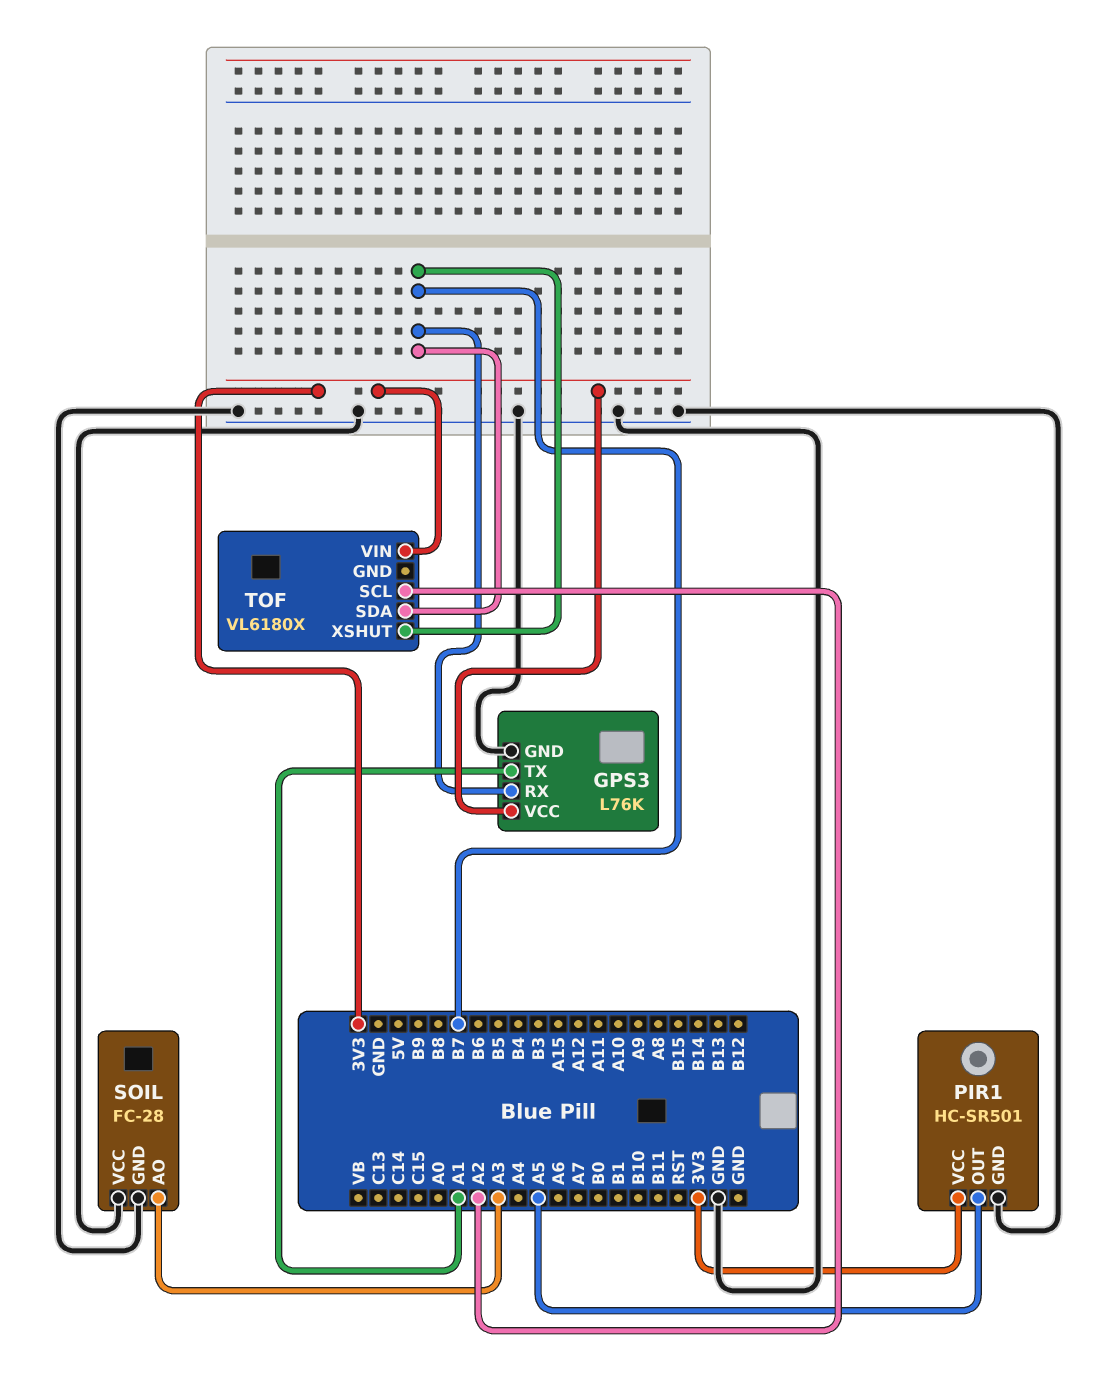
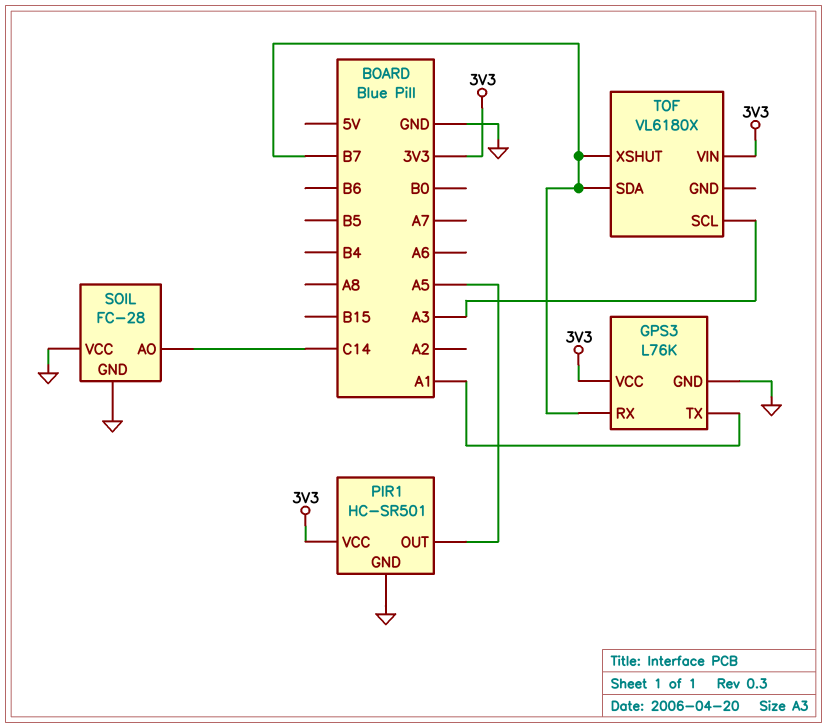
SOIL pin AO: A3 -> C14
TOF pin SCL: A2 -> A3

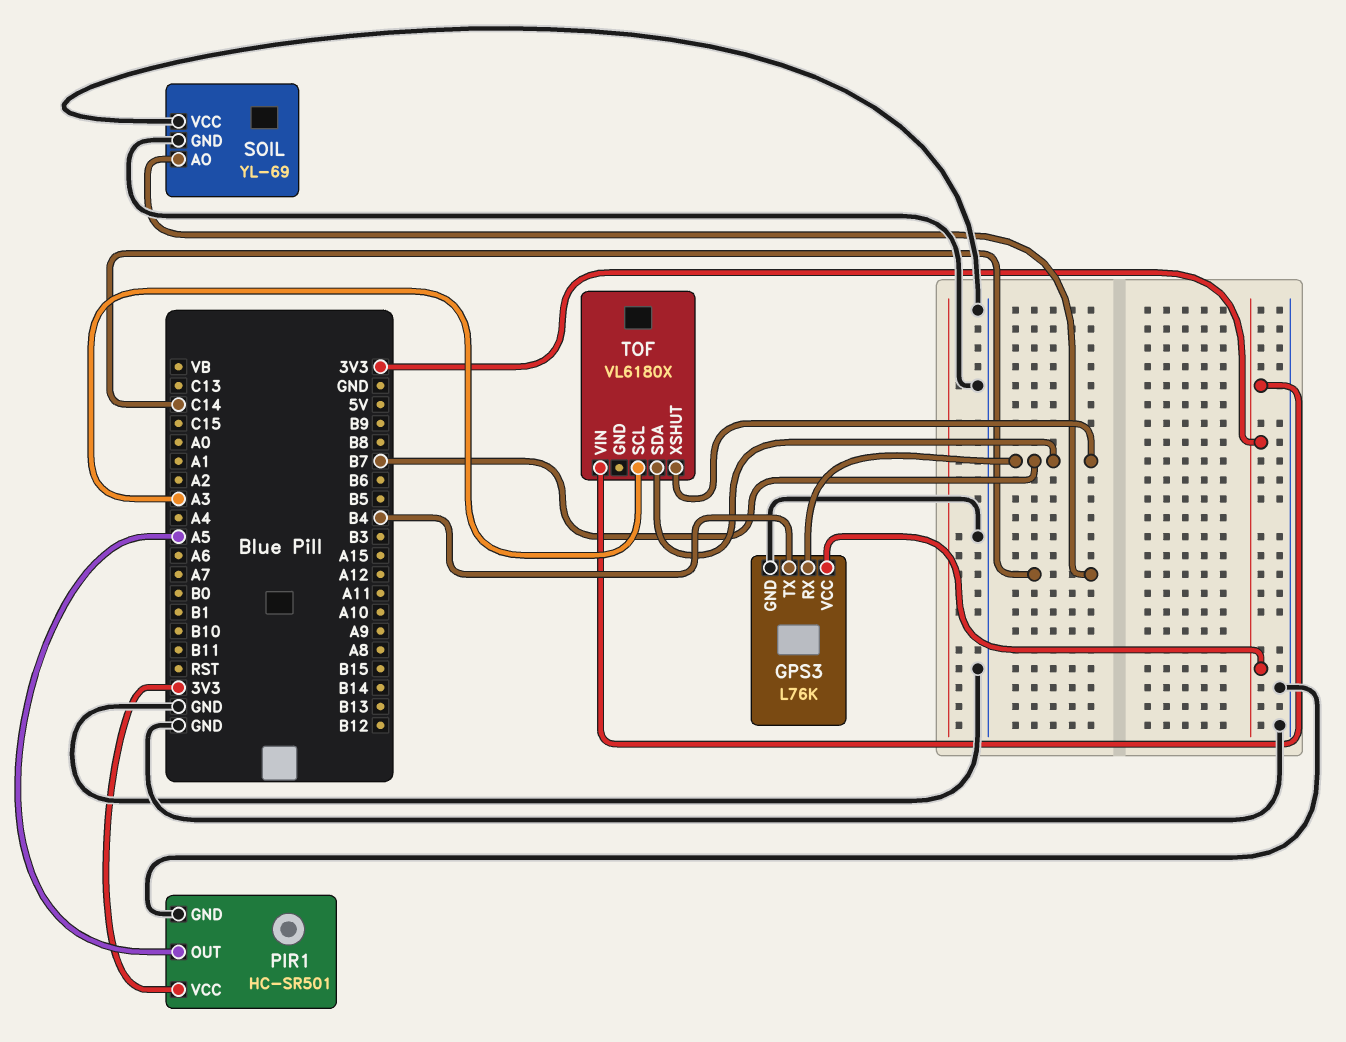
GPS3 pin TX: A1 -> B4
SOIL: FC-28 -> YL-69

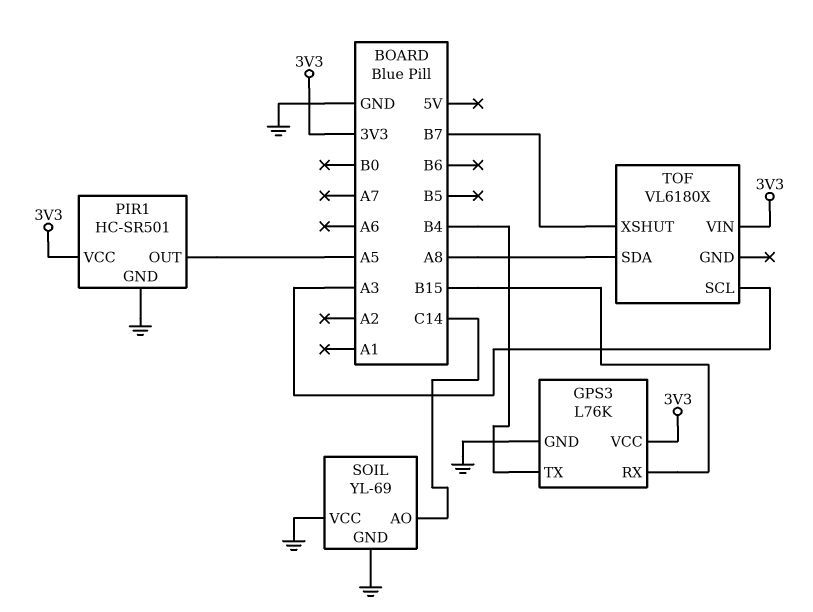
GPS3 pin RX: B7 -> B15
TOF pin SDA: B7 -> A8

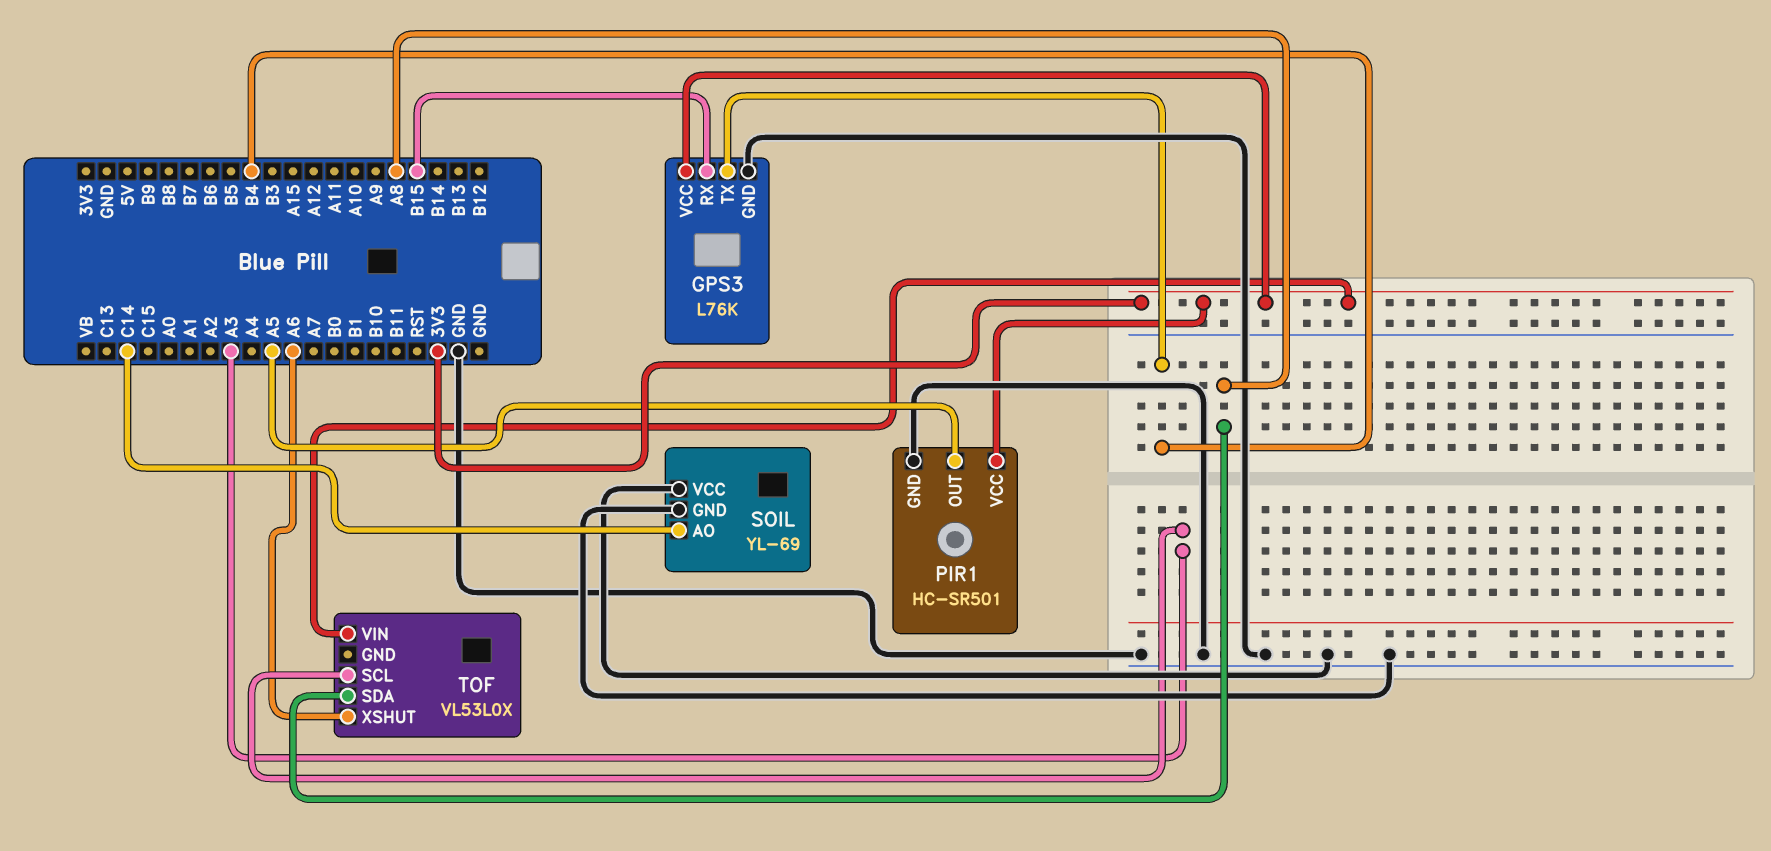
TOF: VL6180X -> VL53L0X
TOF pin XSHUT: B7 -> A6

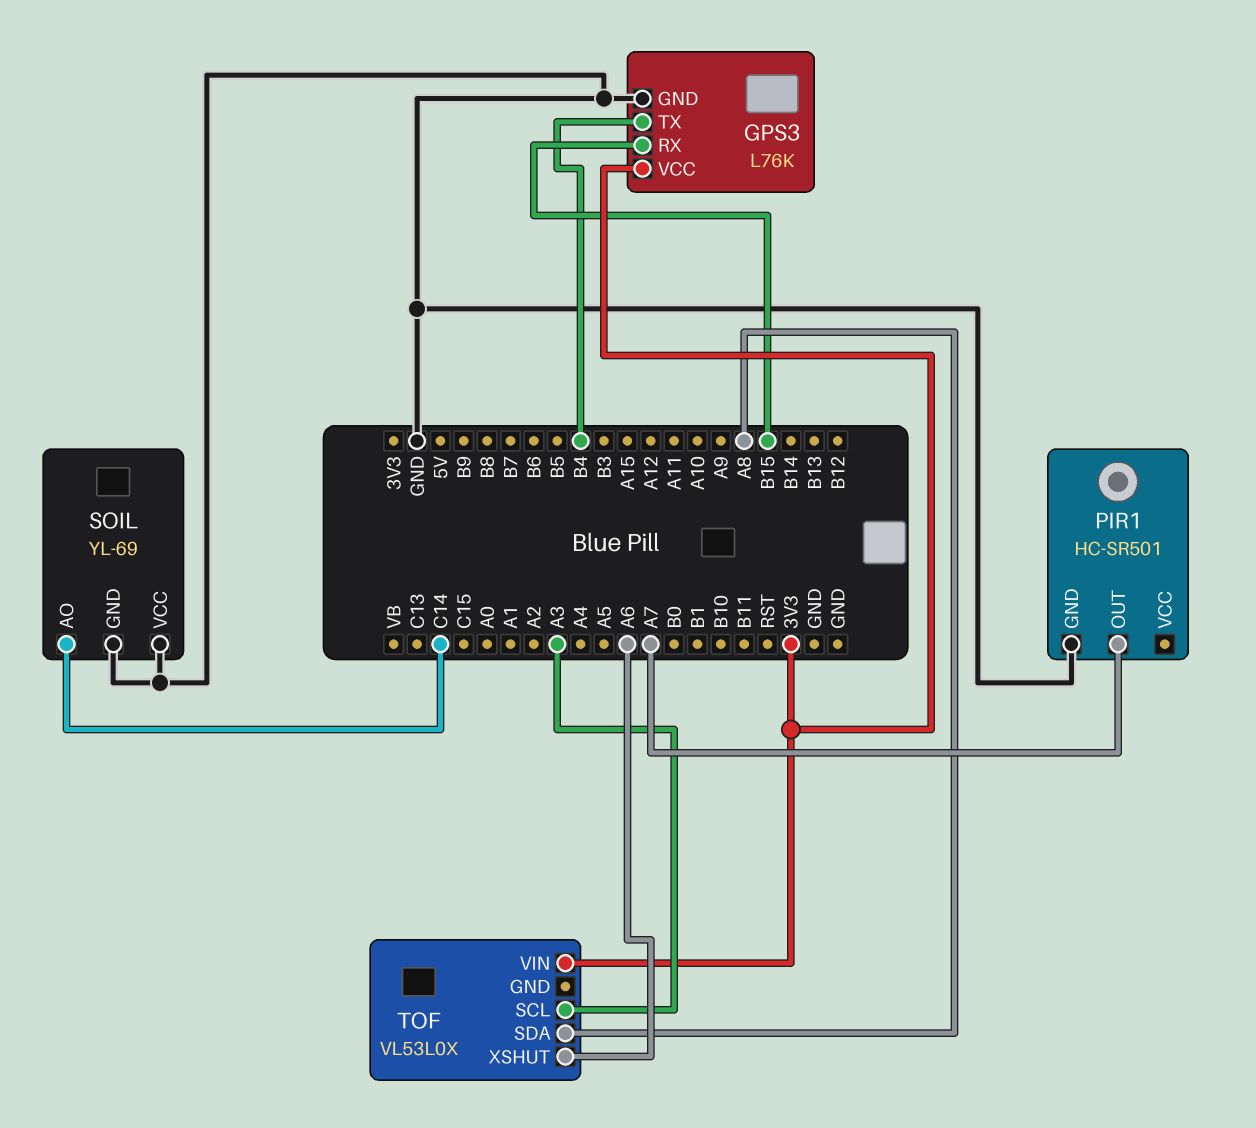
PIR1 pin OUT: A5 -> A7
PIR1 pin VCC: 3V3 -> none

